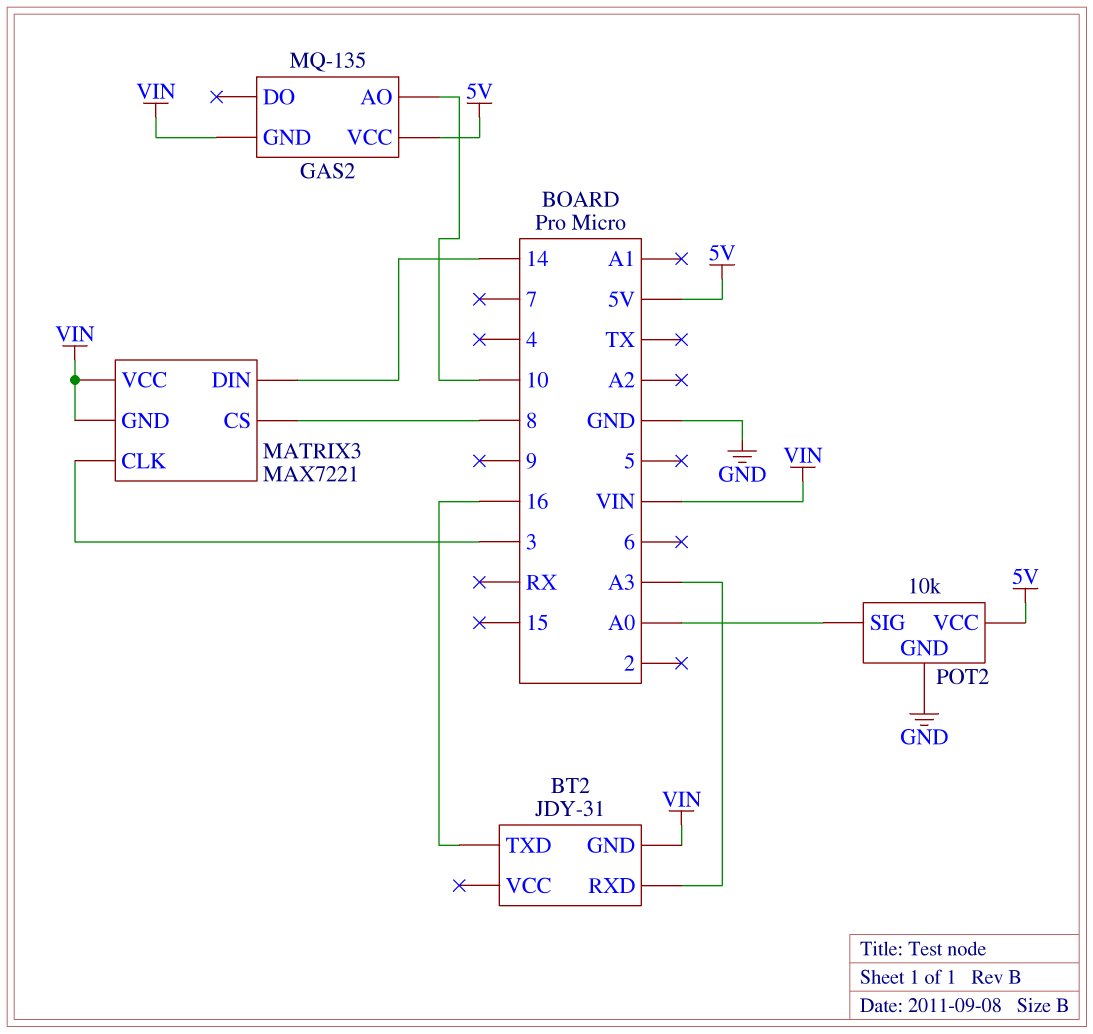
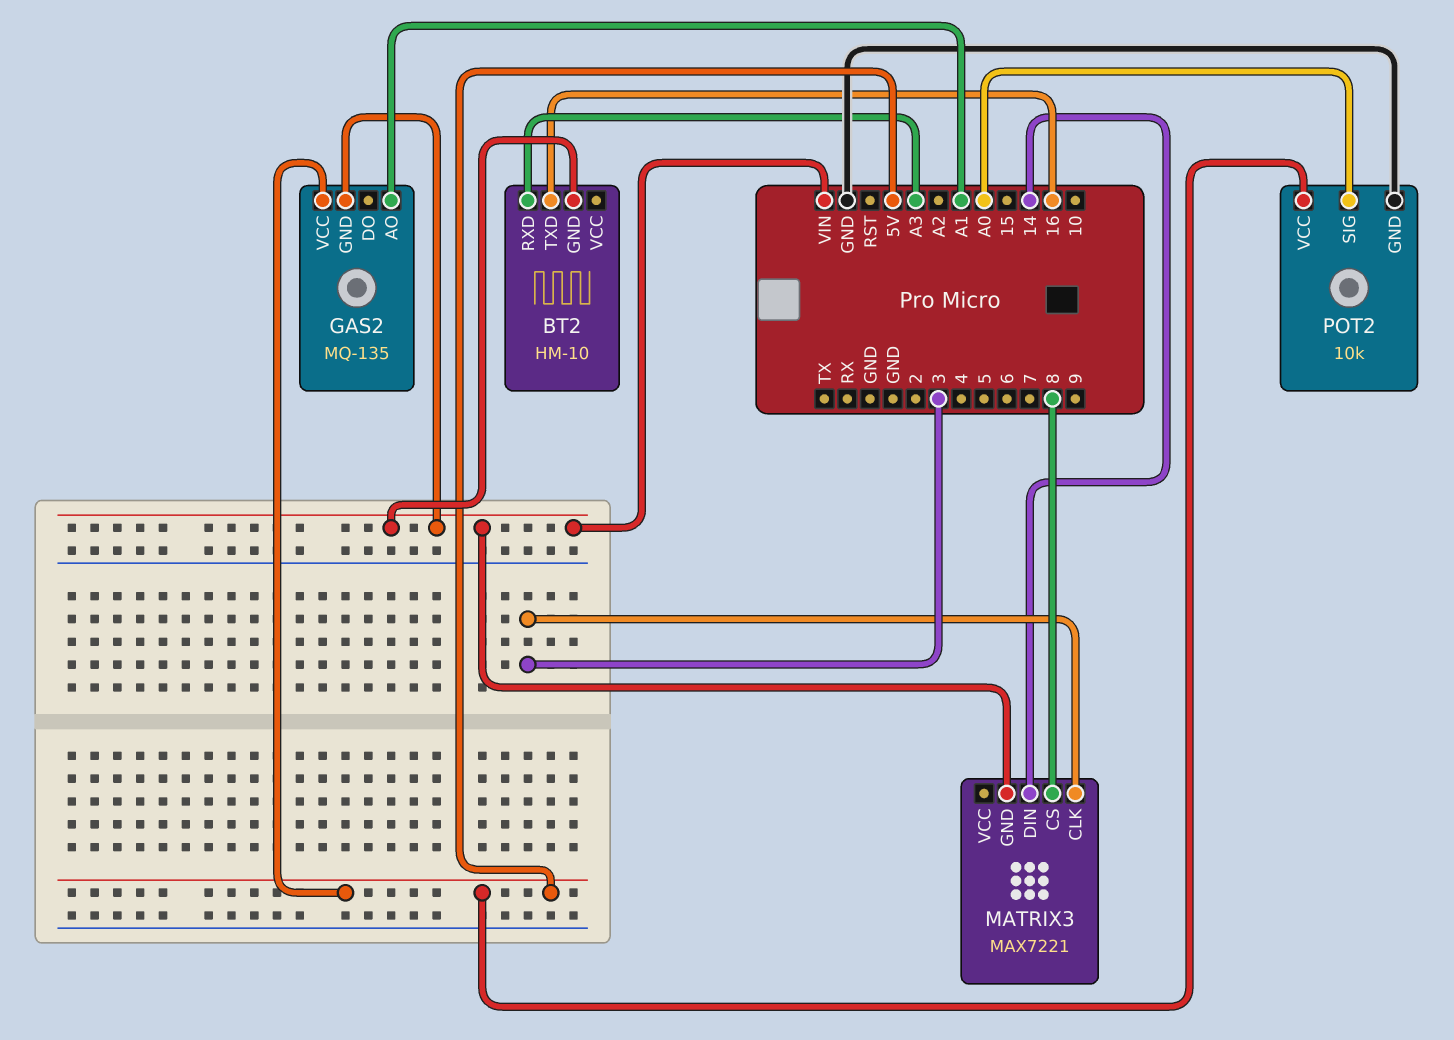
BT2: JDY-31 -> HM-10
GAS2 pin AO: 10 -> A1
MATRIX3 pin VCC: VIN -> none

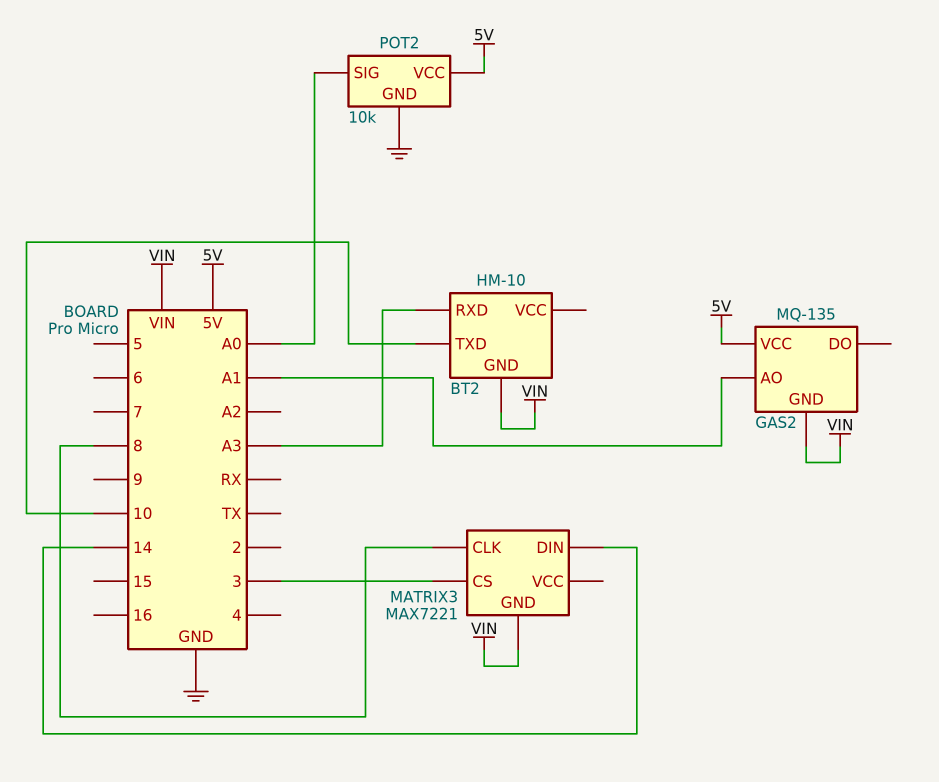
BT2 pin TXD: 16 -> 10
MATRIX3 pin CLK: 3 -> 8
MATRIX3 pin CS: 8 -> 3

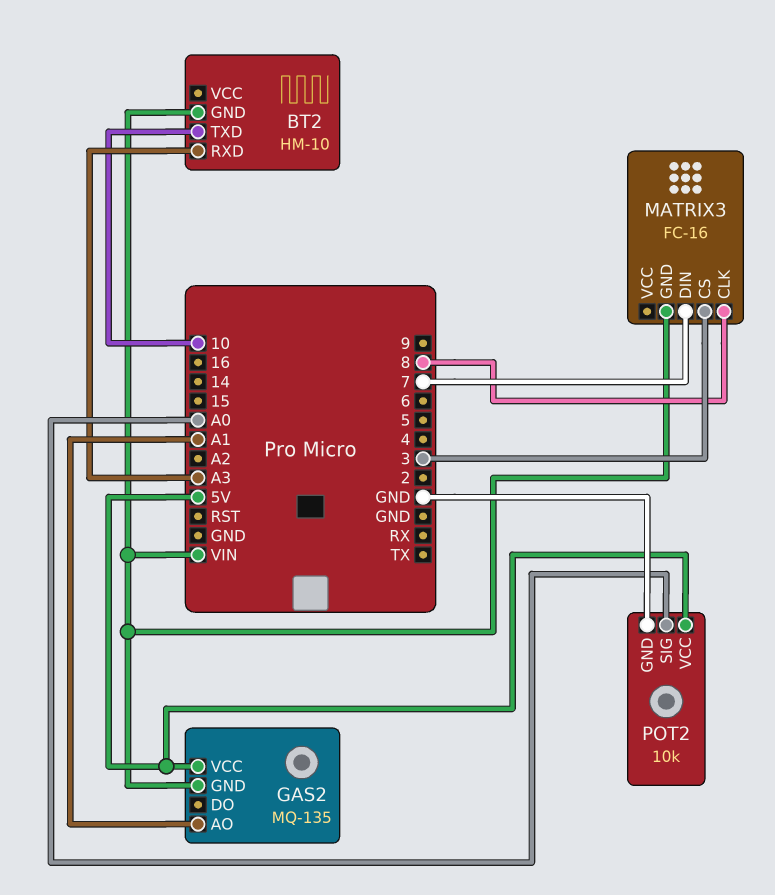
MATRIX3: MAX7221 -> FC-16
MATRIX3 pin DIN: 14 -> 7

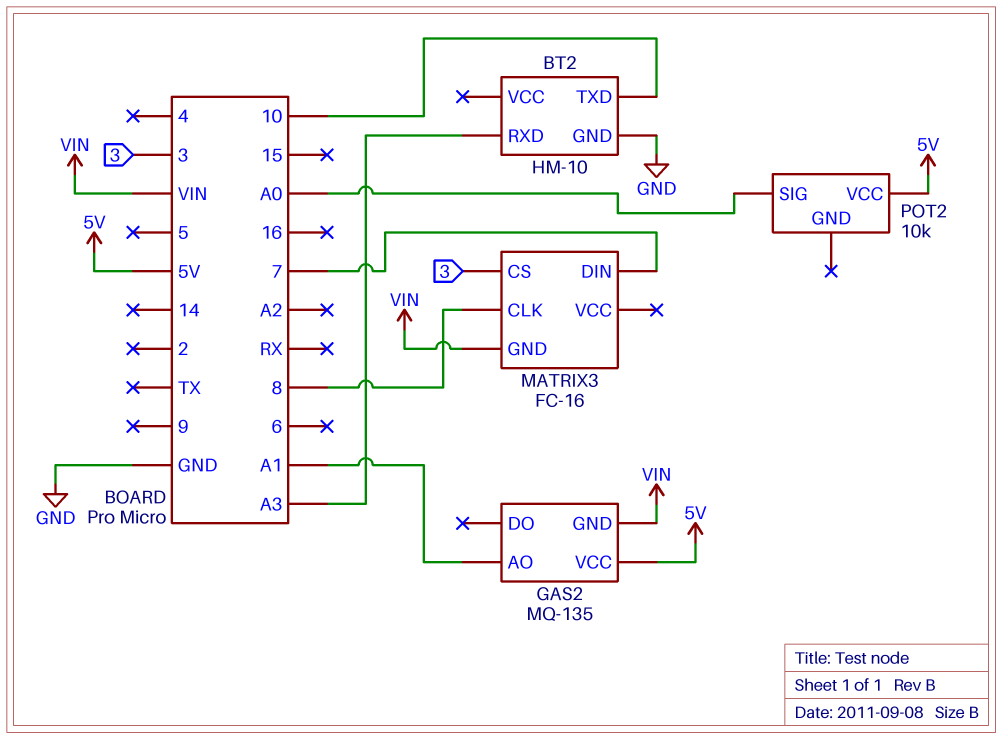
BT2 pin GND: VIN -> GND
POT2 pin GND: GND -> none

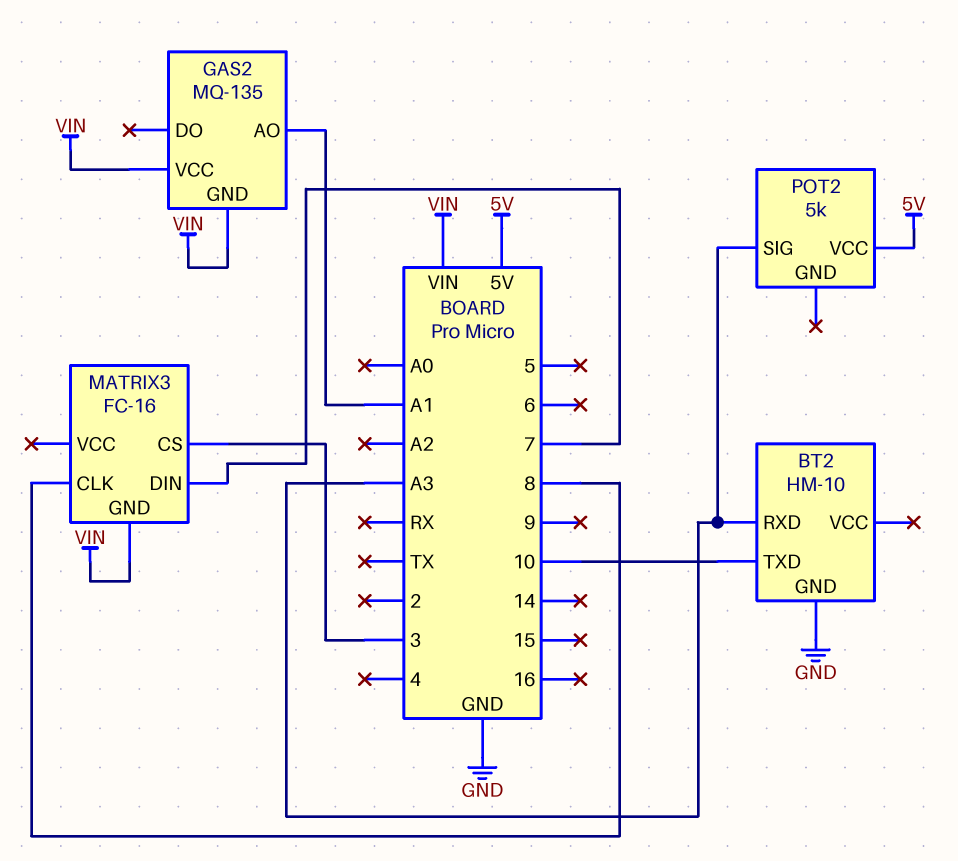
GAS2 pin VCC: 5V -> VIN
POT2: 10k -> 5k
POT2 pin SIG: A0 -> A3

